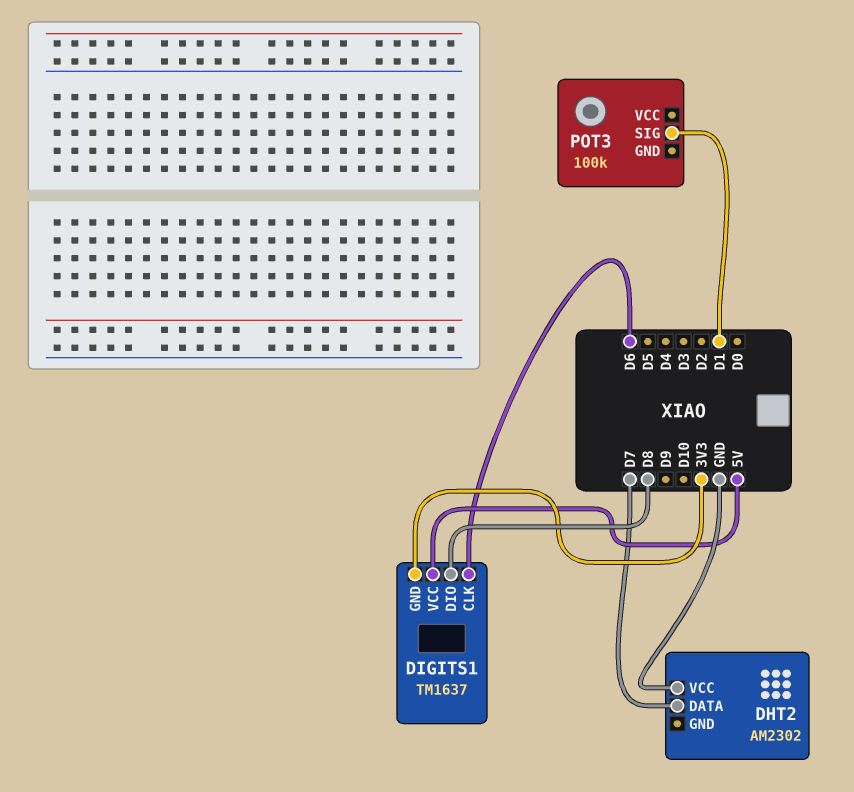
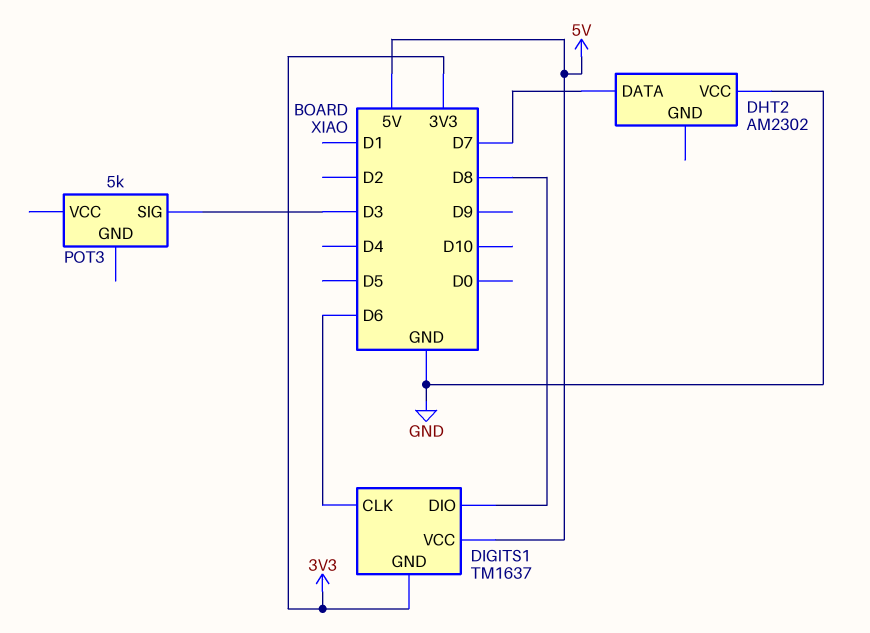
POT3: 100k -> 5k
POT3 pin SIG: D1 -> D3

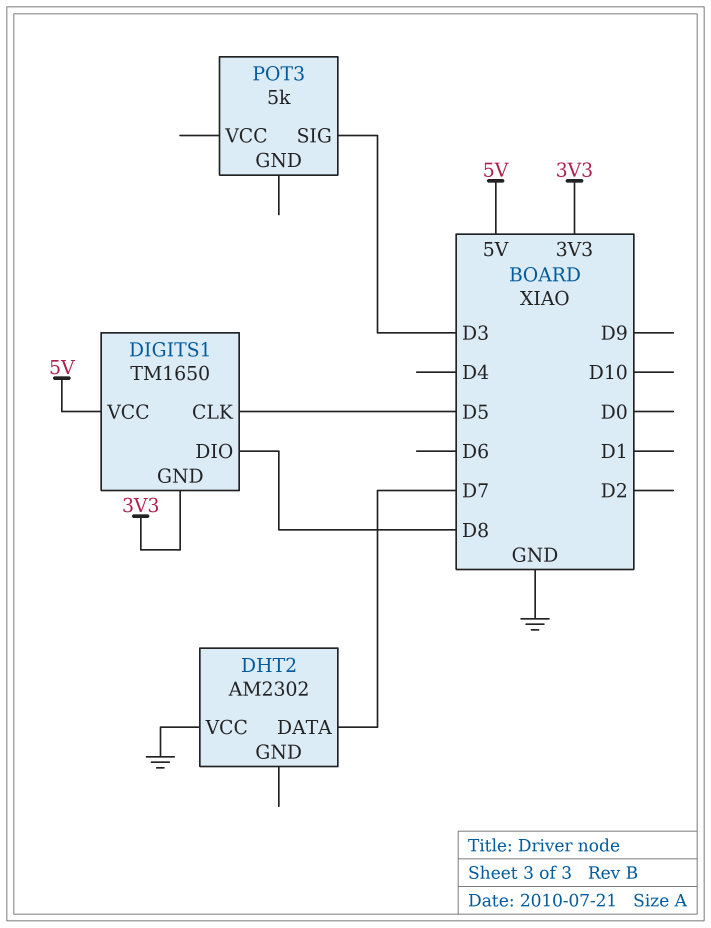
DIGITS1: TM1637 -> TM1650
DIGITS1 pin CLK: D6 -> D5

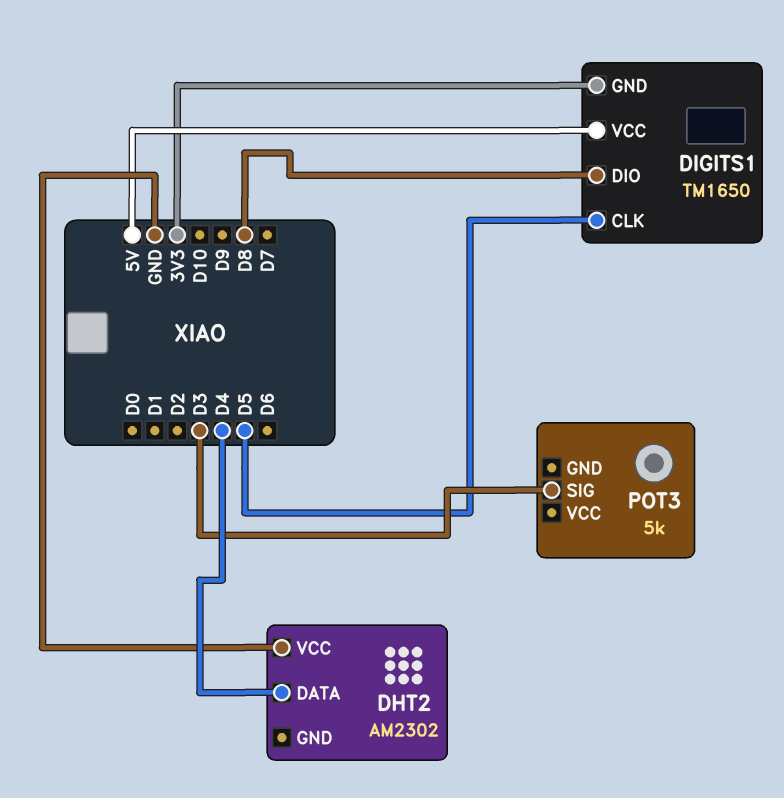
DHT2 pin DATA: D7 -> D4

